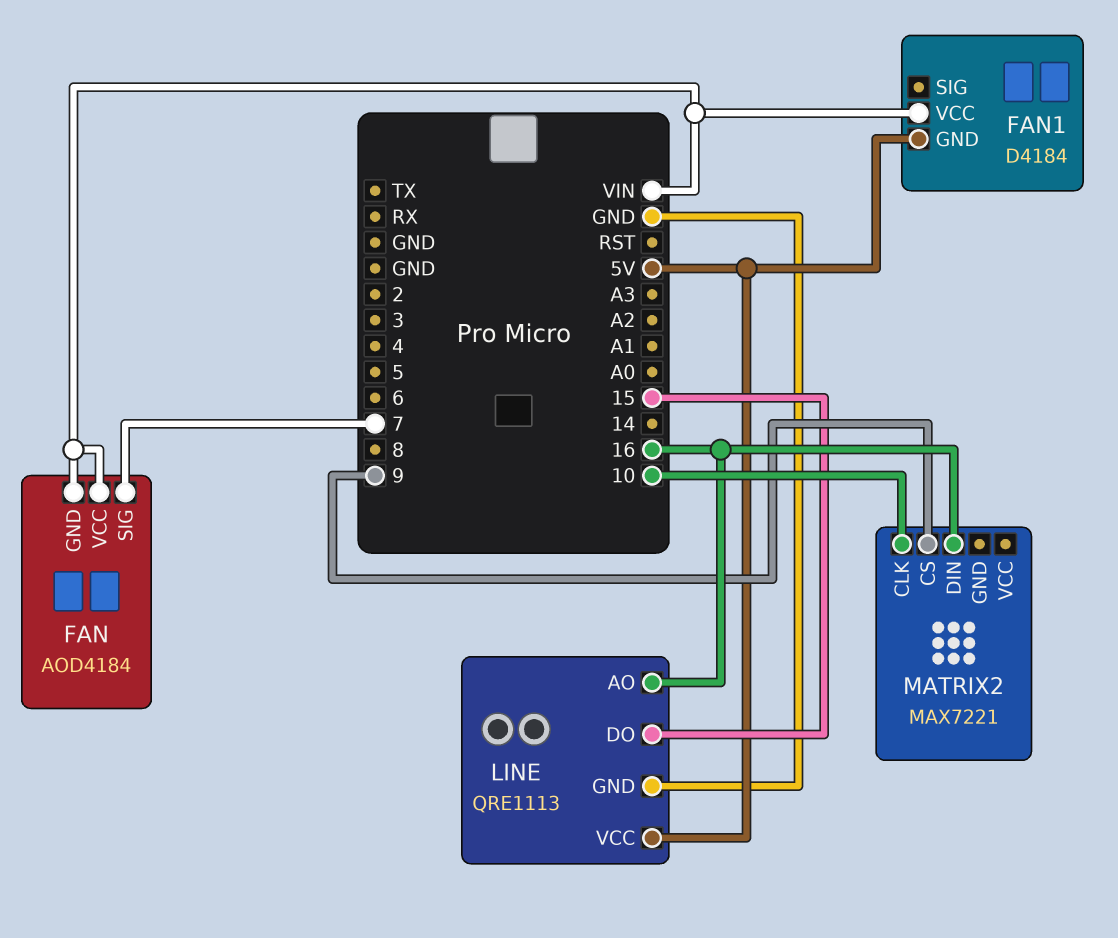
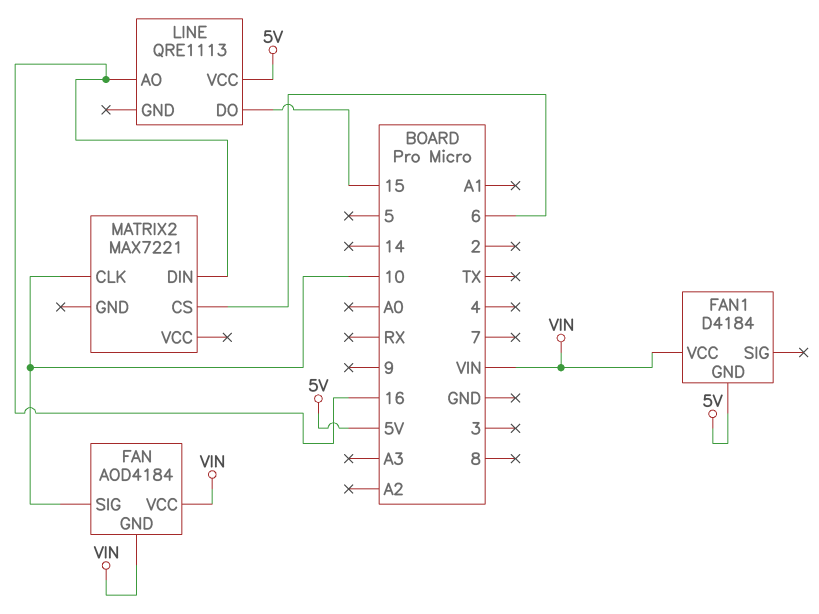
FAN pin SIG: 7 -> 10
LINE pin GND: GND -> none
MATRIX2 pin CS: 9 -> 6

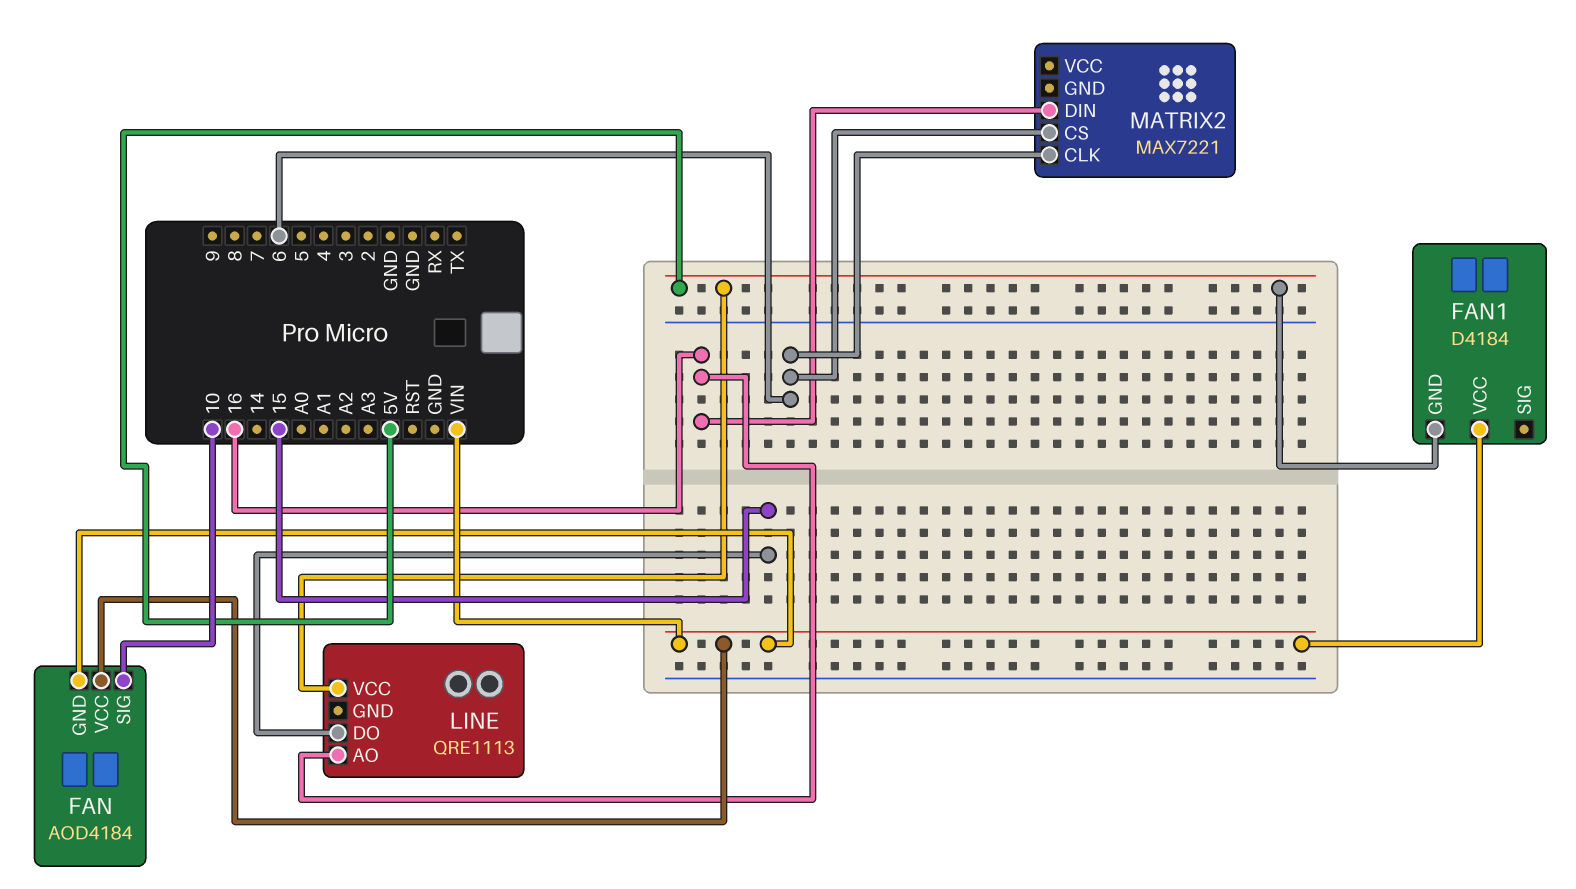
MATRIX2 pin CLK: 10 -> 6

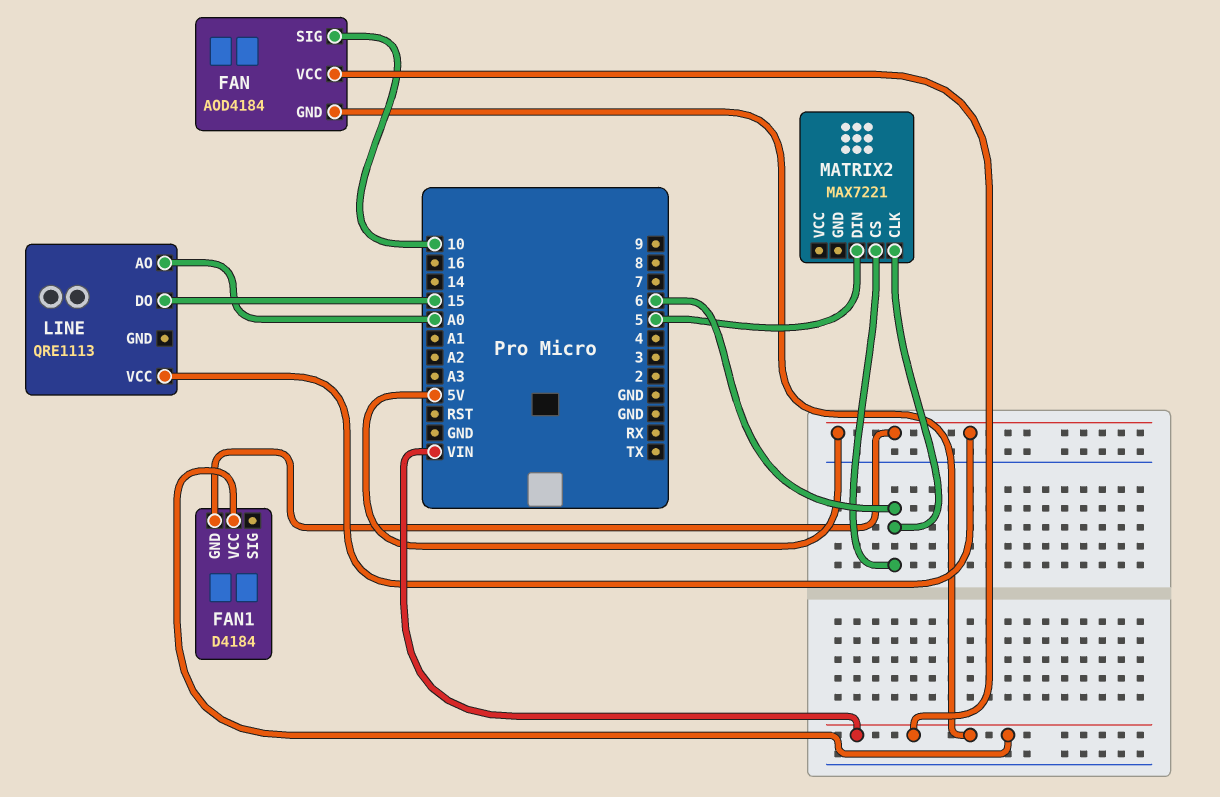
LINE pin AO: 16 -> A0
MATRIX2 pin DIN: 16 -> 5

